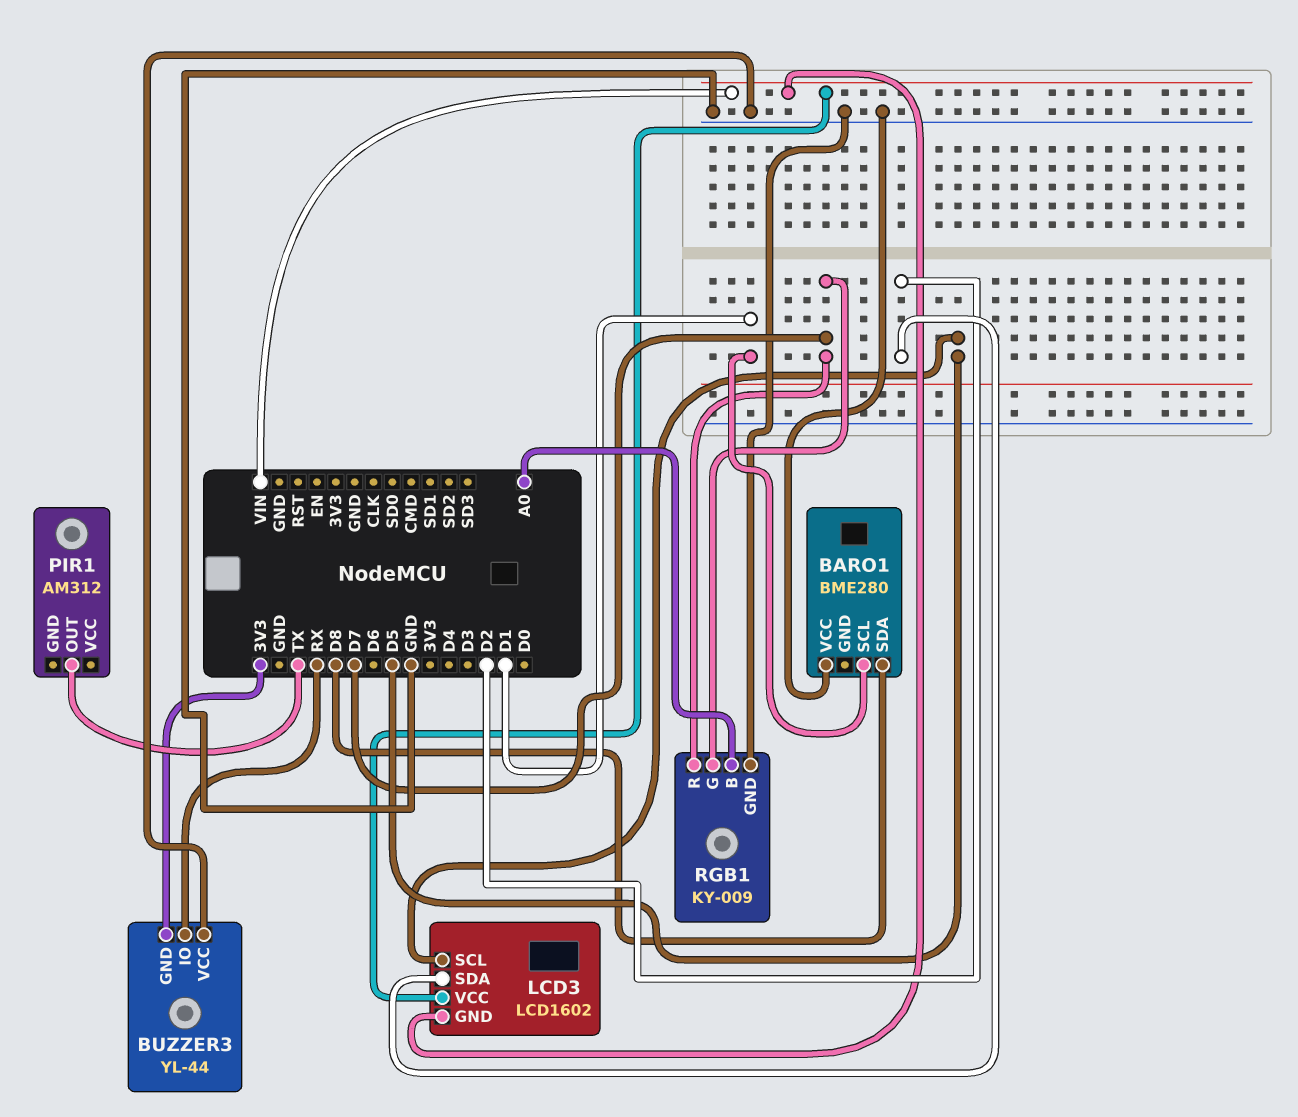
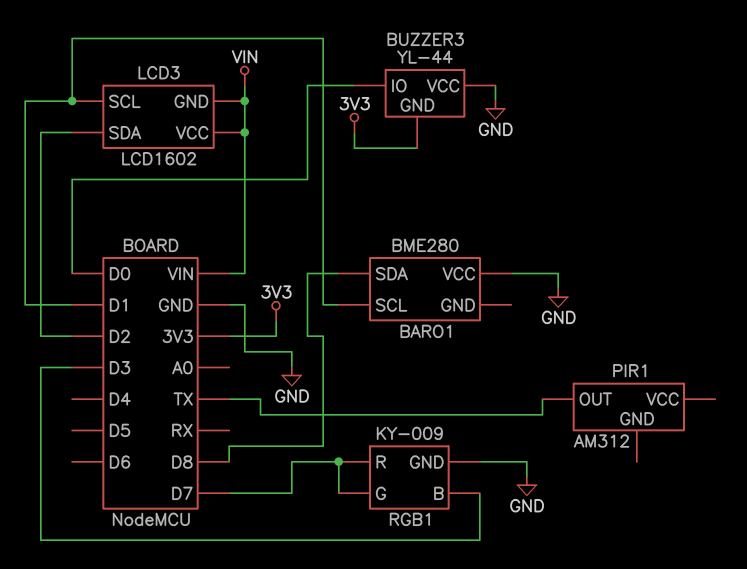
BUZZER3 pin IO: RX -> D0
LCD3 pin SCL: D5 -> D1
RGB1 pin B: A0 -> D3

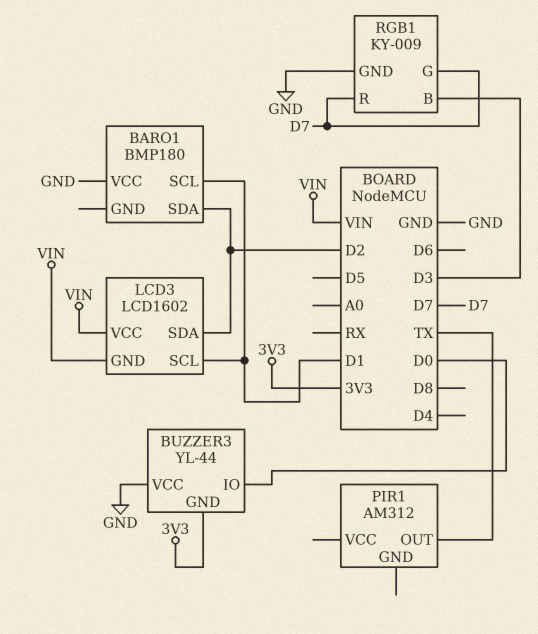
BARO1: BME280 -> BMP180
BARO1 pin SDA: D8 -> D2

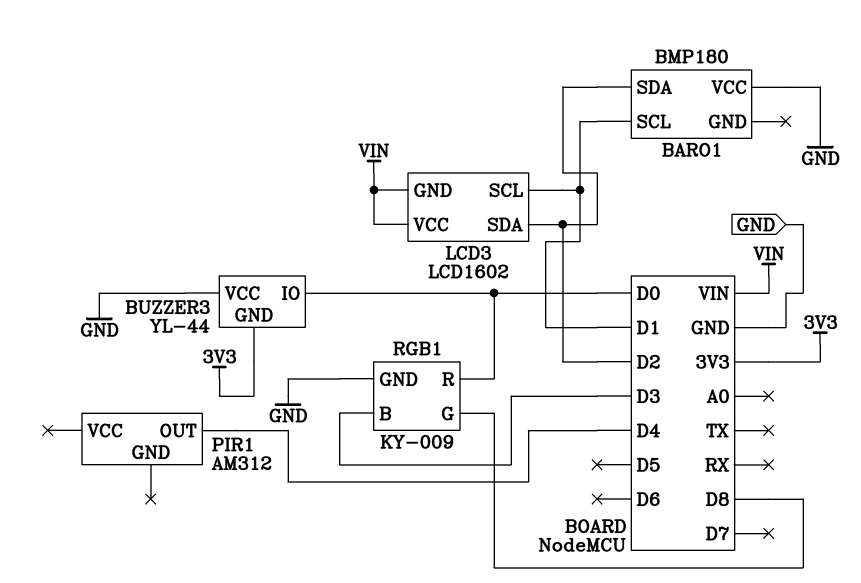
PIR1 pin OUT: TX -> D4
RGB1 pin G: D7 -> D8
RGB1 pin R: D7 -> D0

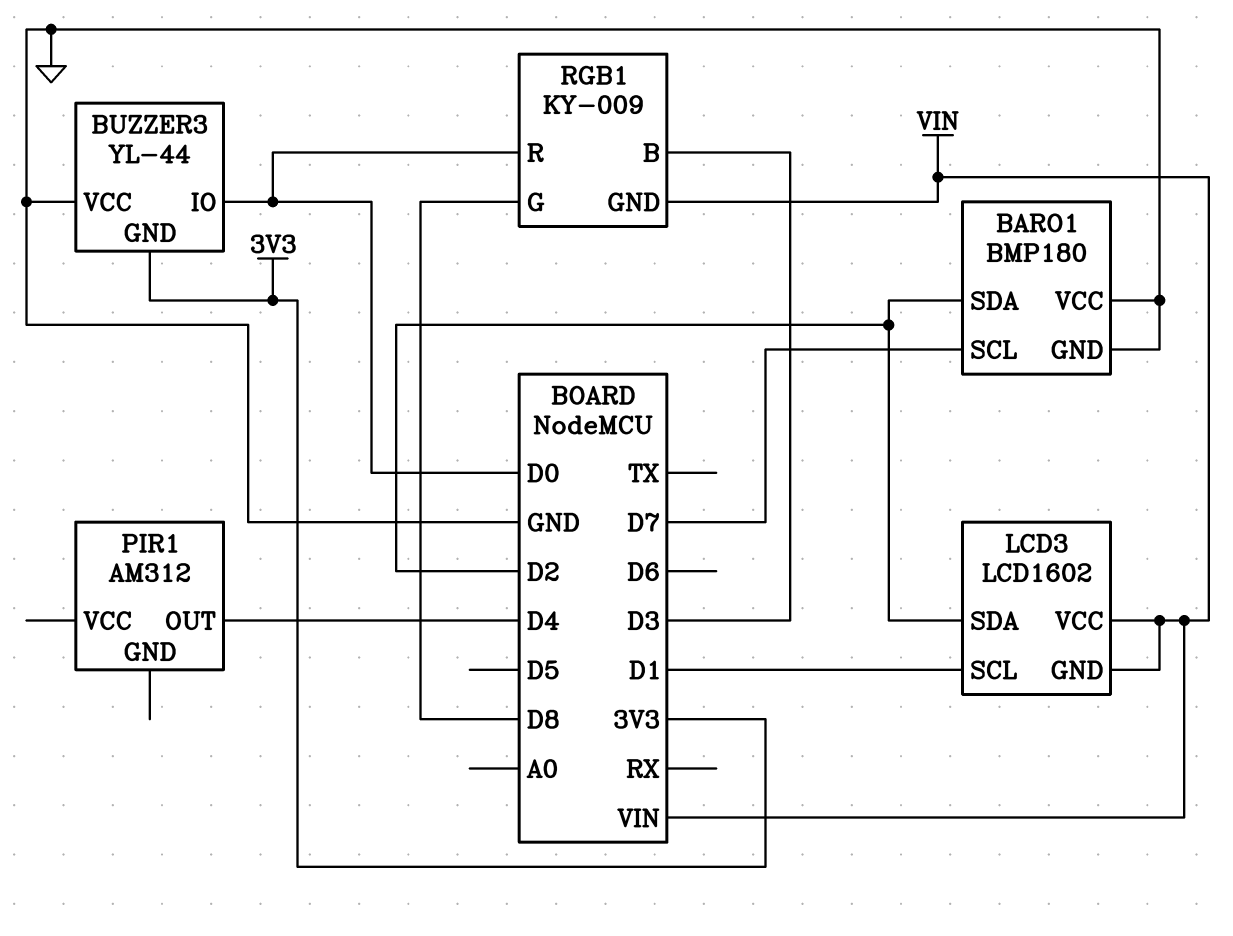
BARO1 pin GND: none -> GND
BARO1 pin SCL: D1 -> D7
RGB1 pin GND: GND -> VIN

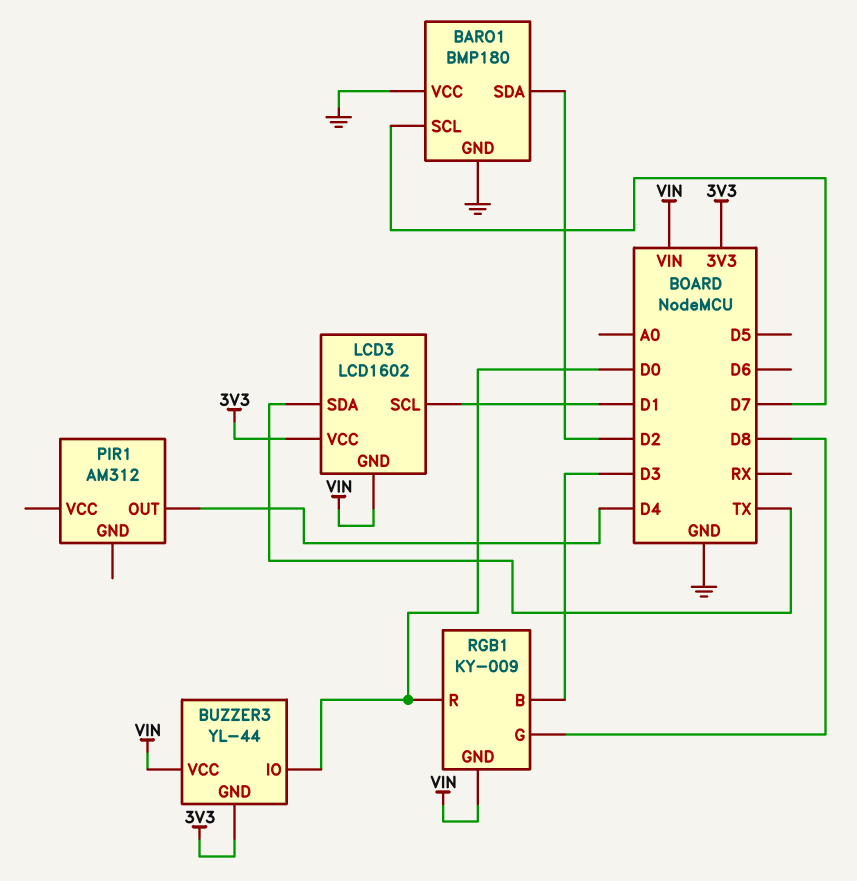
BUZZER3 pin VCC: GND -> VIN
LCD3 pin SDA: D2 -> TX
LCD3 pin VCC: VIN -> 3V3

